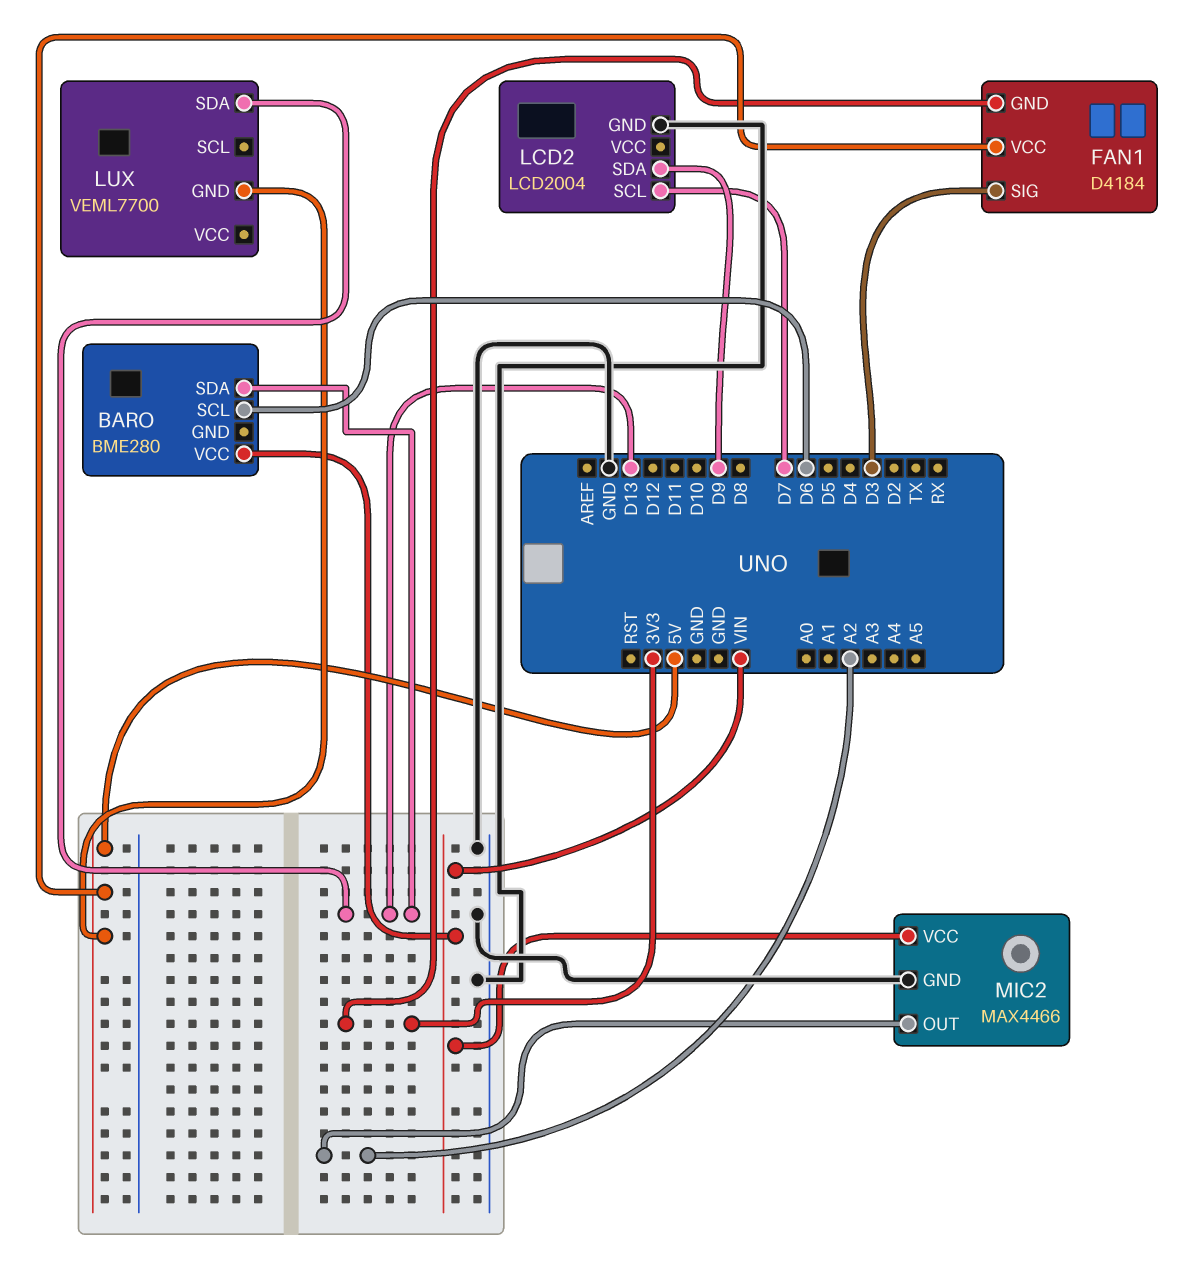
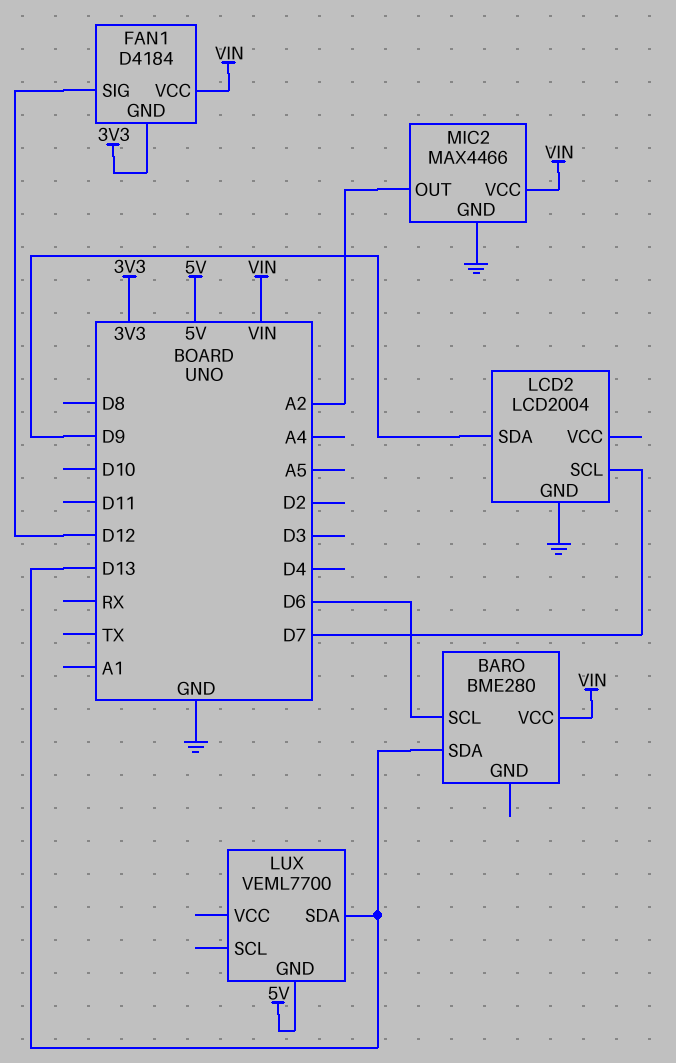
FAN1 pin SIG: D3 -> D12
FAN1 pin VCC: 5V -> VIN

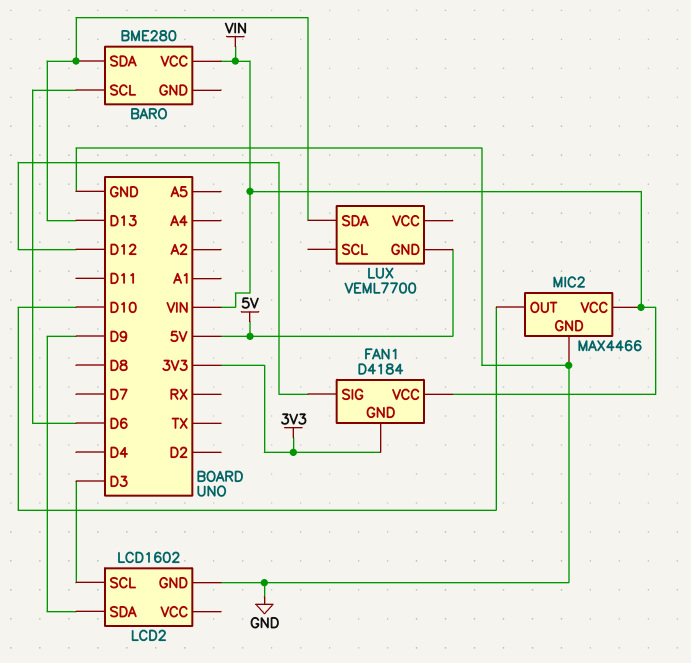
LCD2: LCD2004 -> LCD1602
LCD2 pin SCL: D7 -> D3
MIC2 pin OUT: A2 -> D10

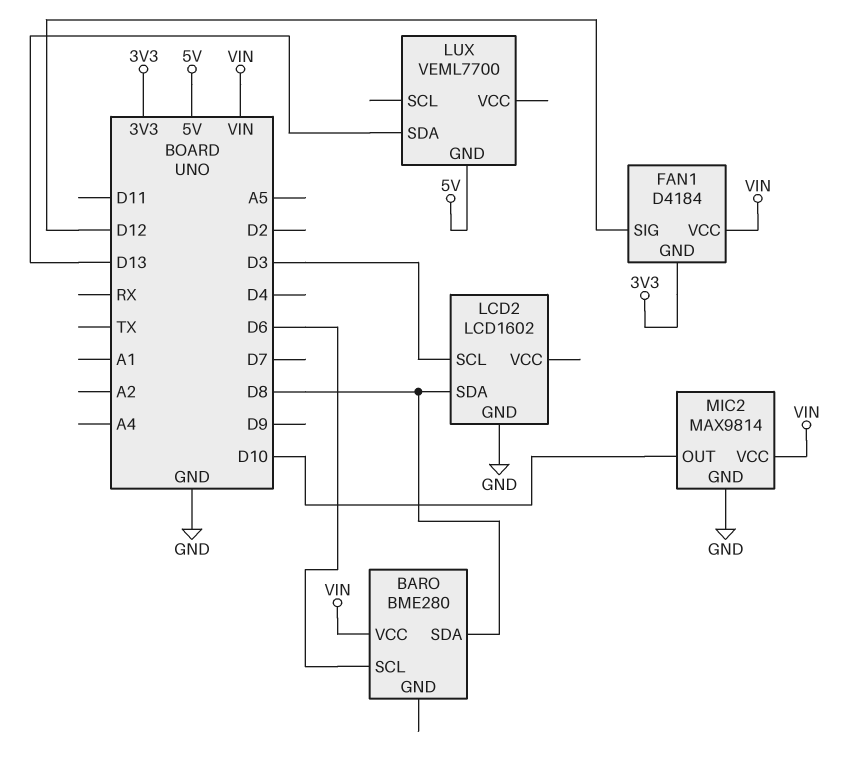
BARO pin SDA: D13 -> D8
LCD2 pin SDA: D9 -> D8
MIC2: MAX4466 -> MAX9814

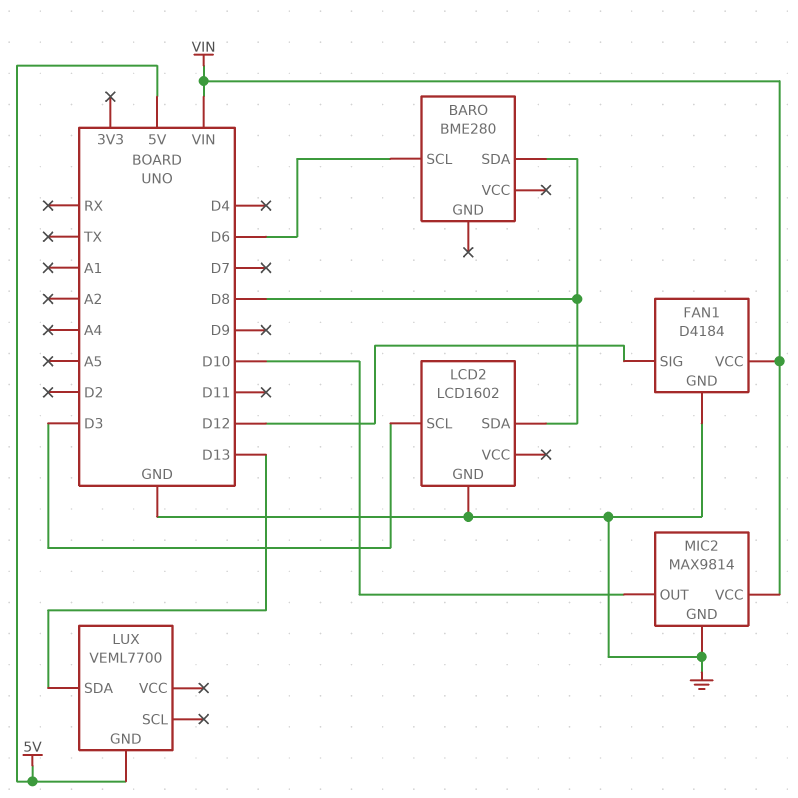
BARO pin VCC: VIN -> none
FAN1 pin GND: 3V3 -> GND

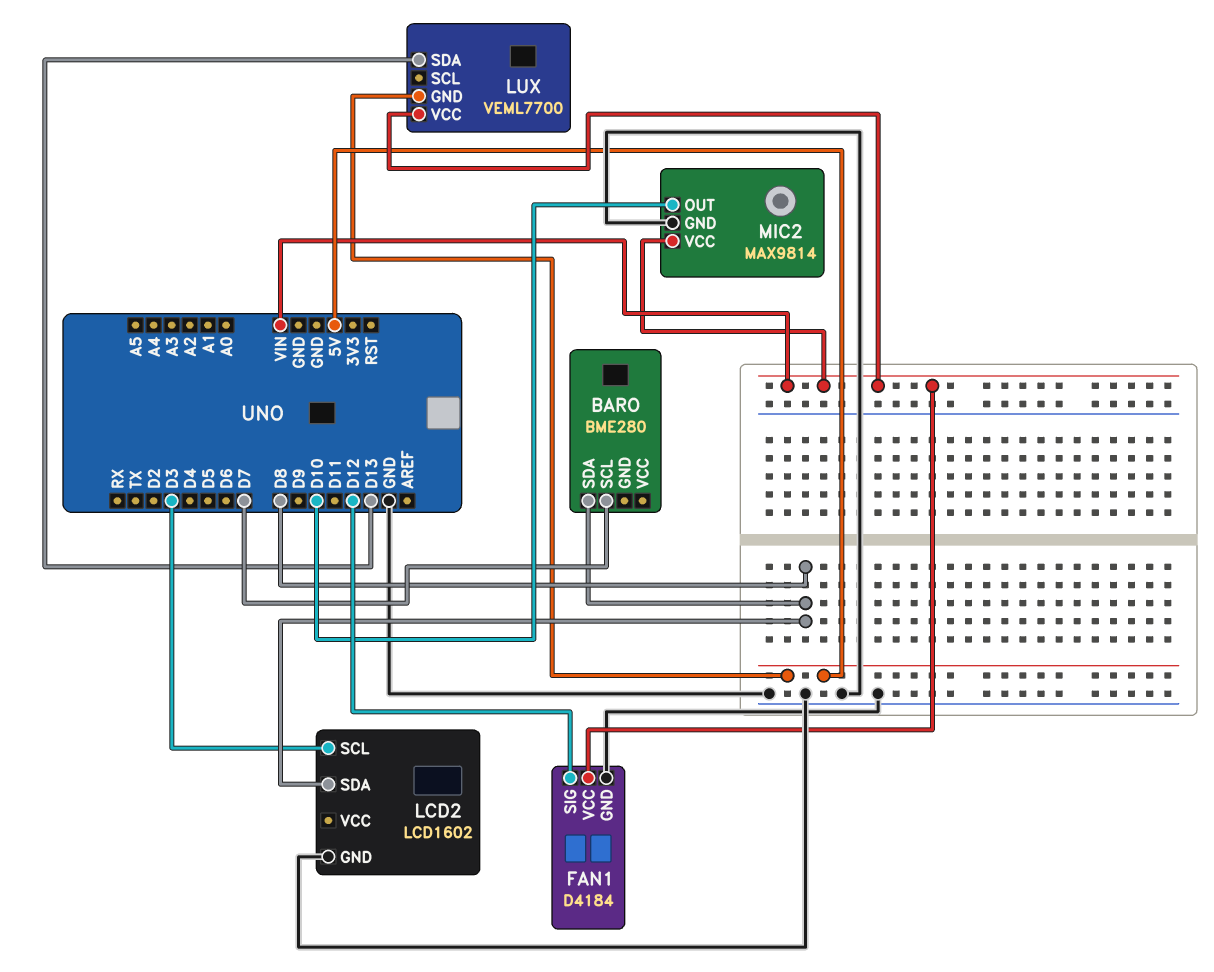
BARO pin SCL: D6 -> D7
LUX pin VCC: none -> VIN

